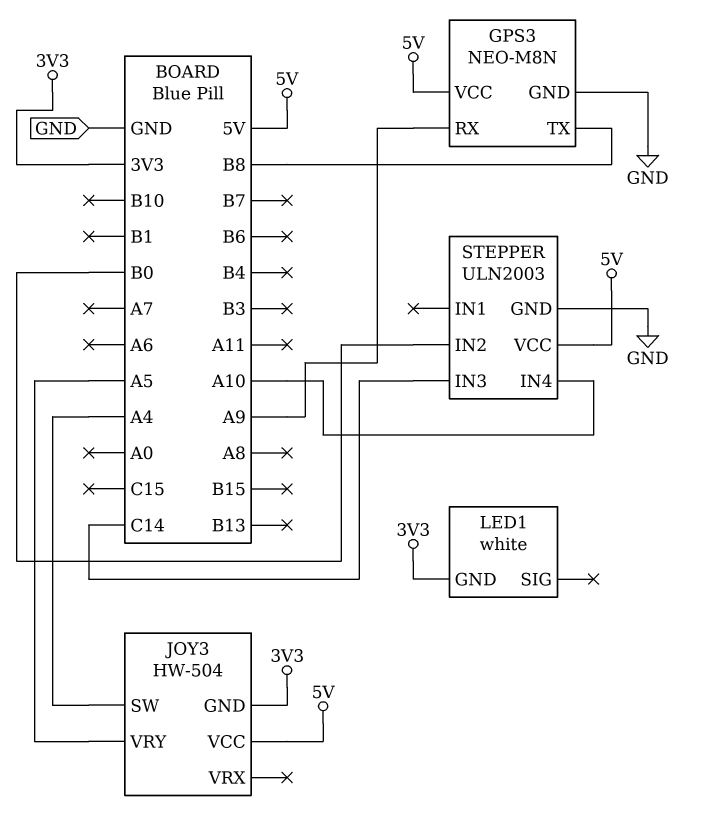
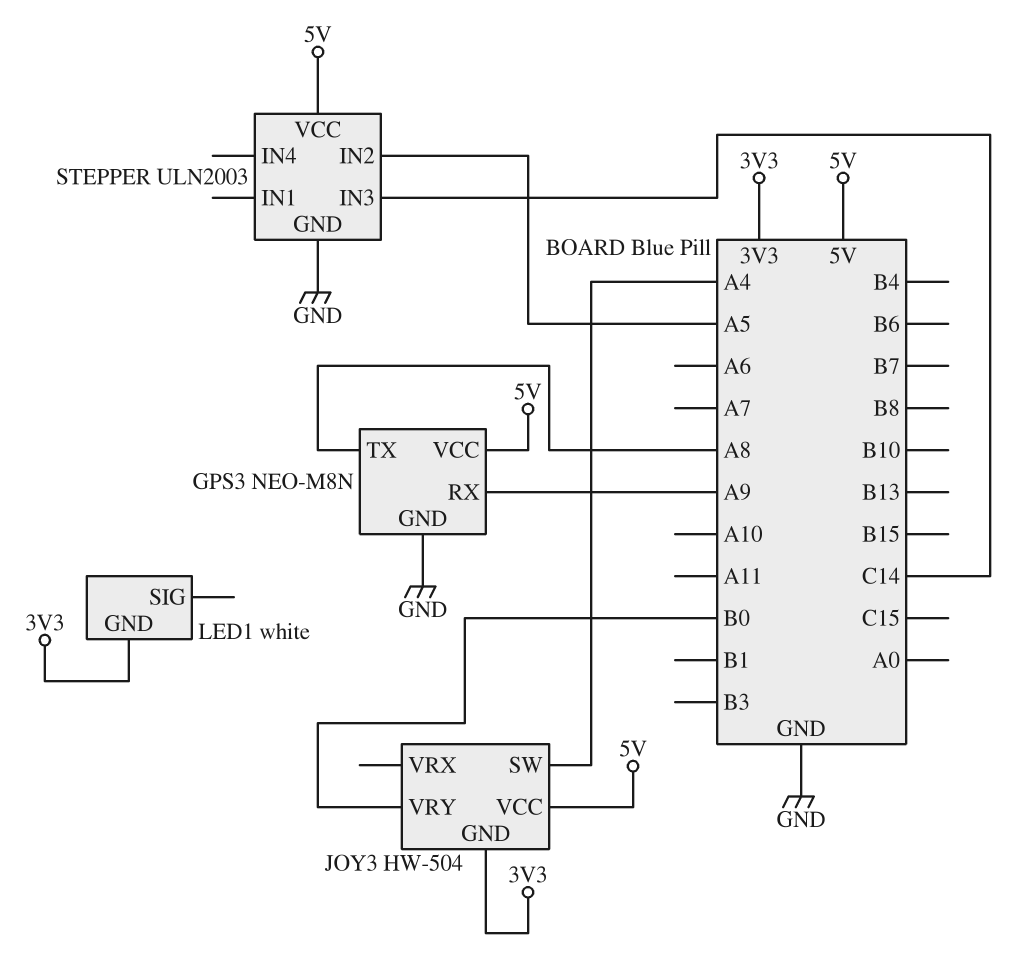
GPS3 pin TX: B8 -> A8
JOY3 pin VRY: A5 -> B0
STEPPER pin IN2: B0 -> A5
STEPPER pin IN4: A10 -> none

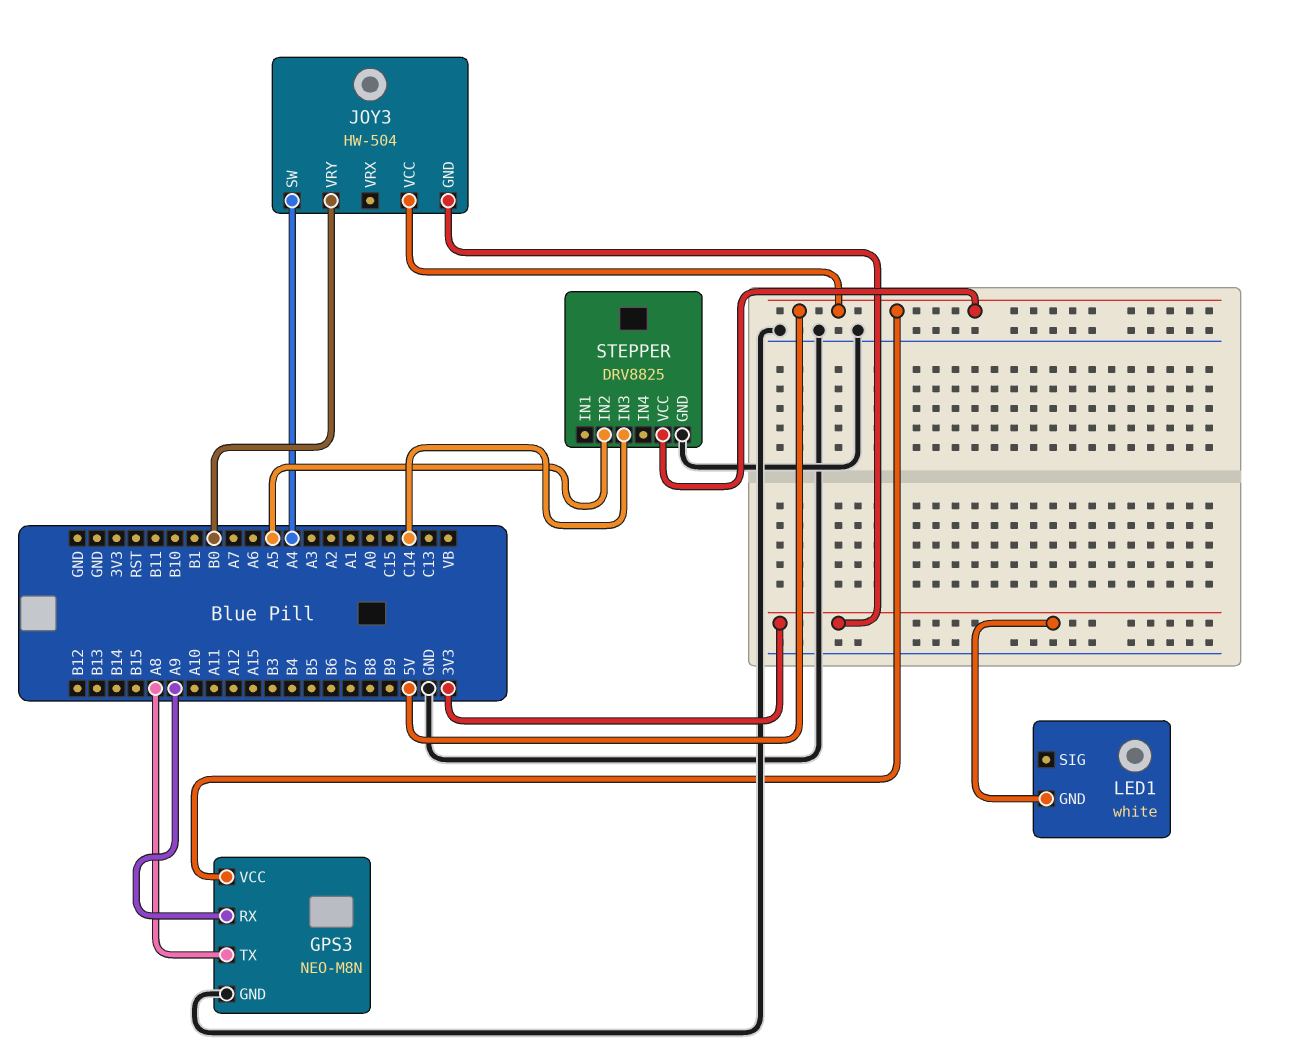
STEPPER: ULN2003 -> DRV8825

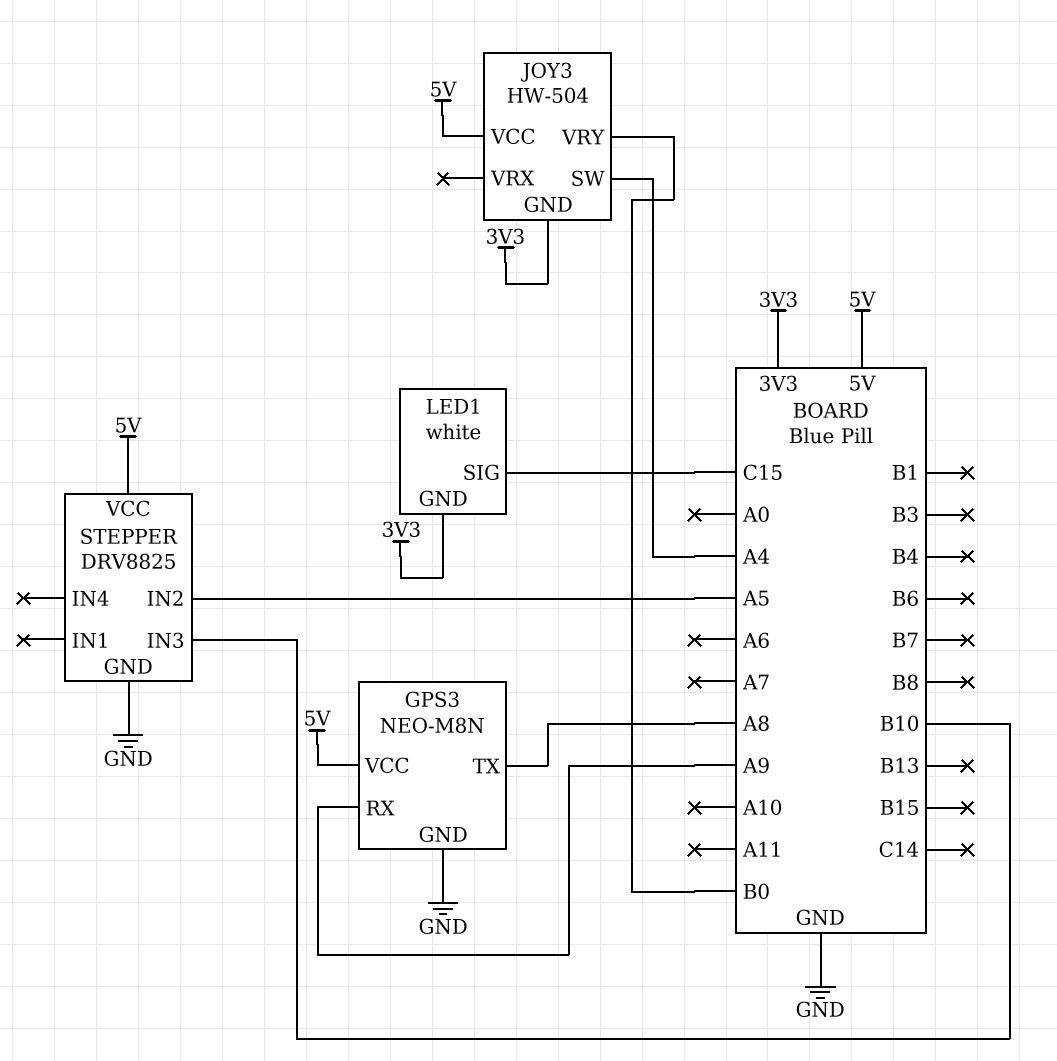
LED1 pin SIG: none -> C15
STEPPER pin IN3: C14 -> B10

